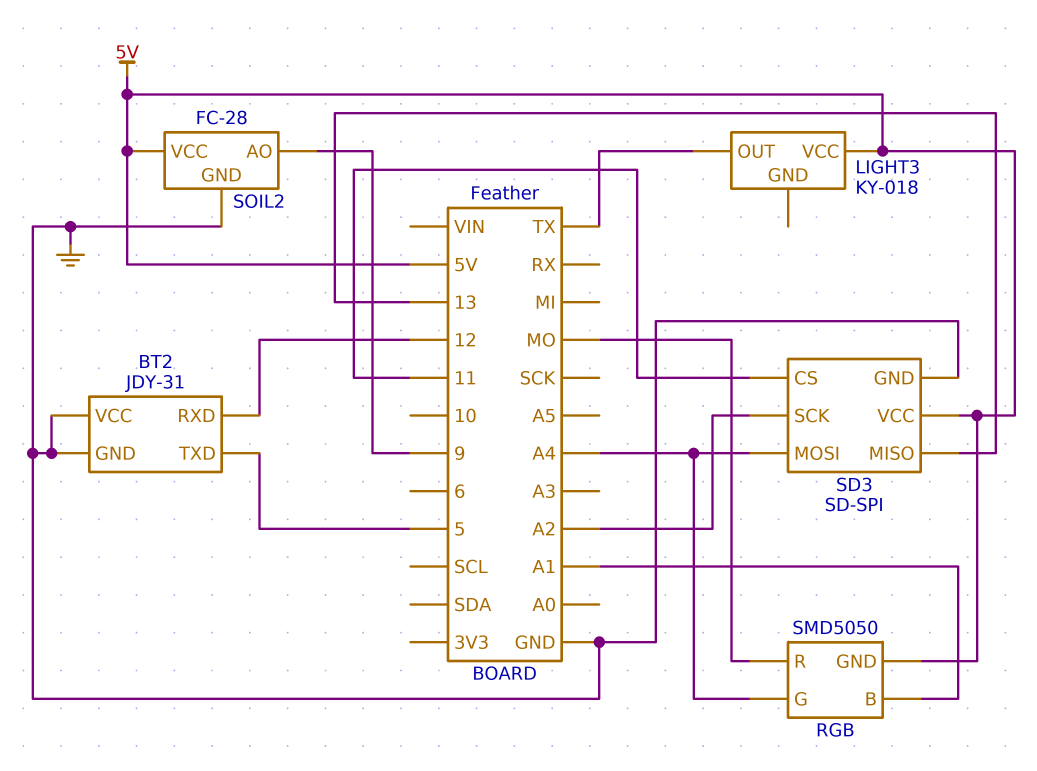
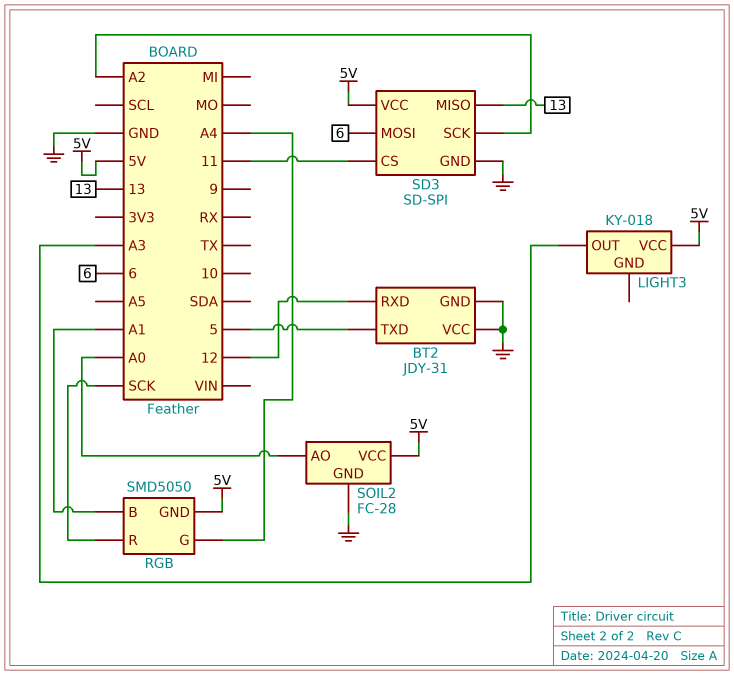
LIGHT3 pin OUT: TX -> A3
RGB pin R: MO -> SCK
SD3 pin MOSI: A4 -> 6
SOIL2 pin AO: 9 -> A0

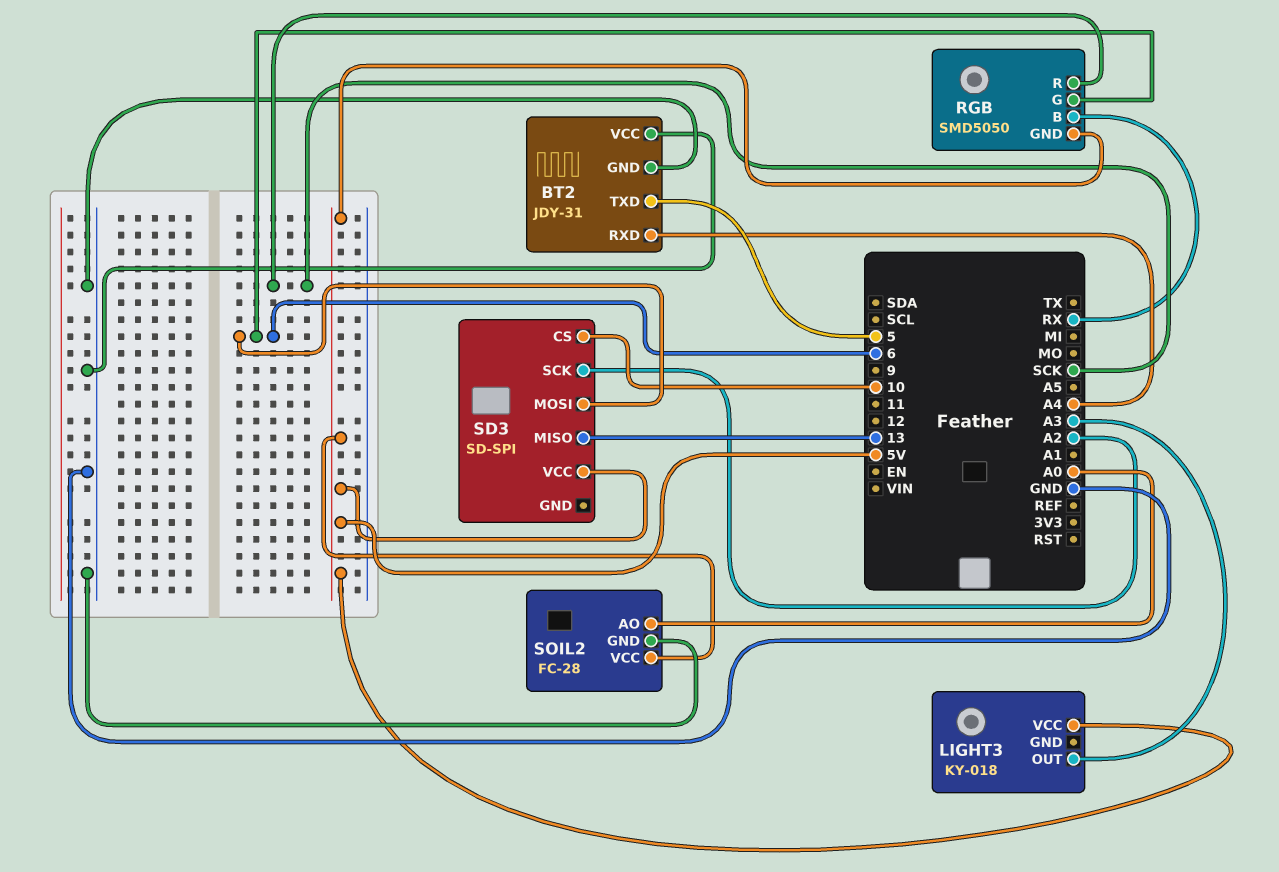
BT2 pin RXD: 12 -> A4
RGB pin B: A1 -> RX
RGB pin G: A4 -> 6
SD3 pin CS: 11 -> 10
SD3 pin GND: GND -> none

